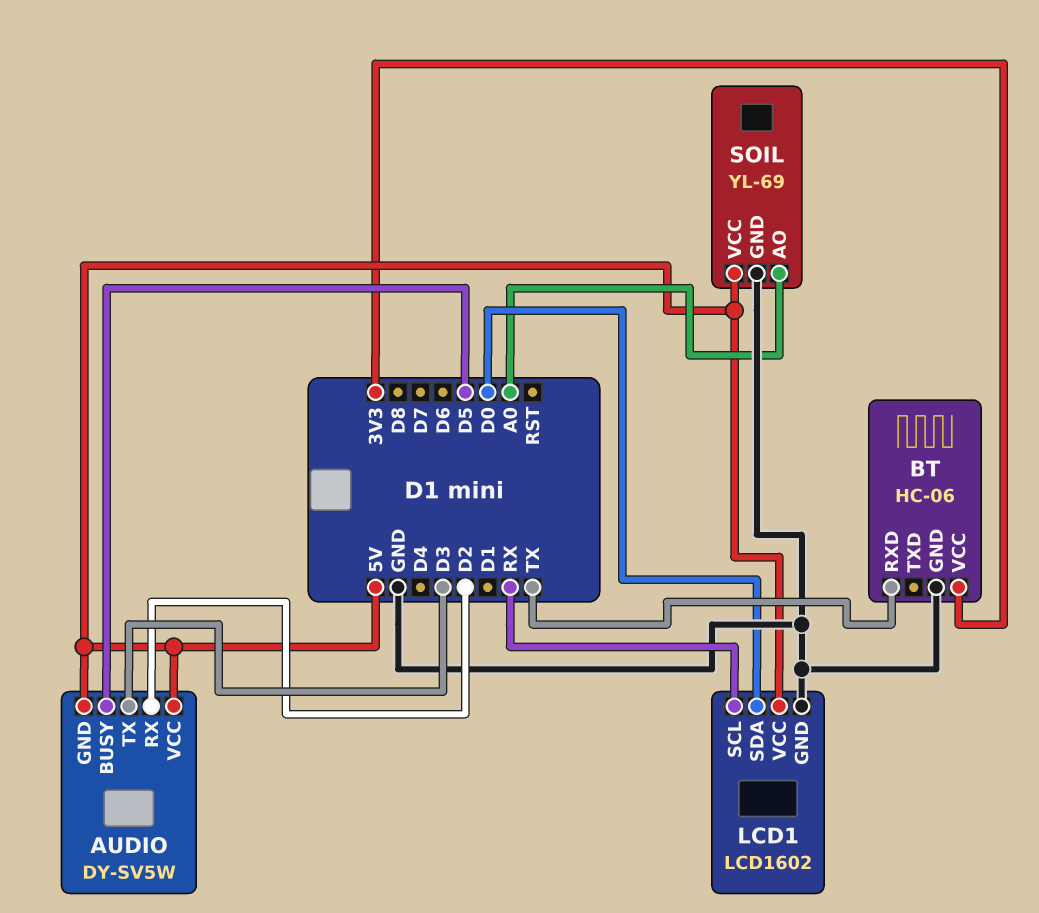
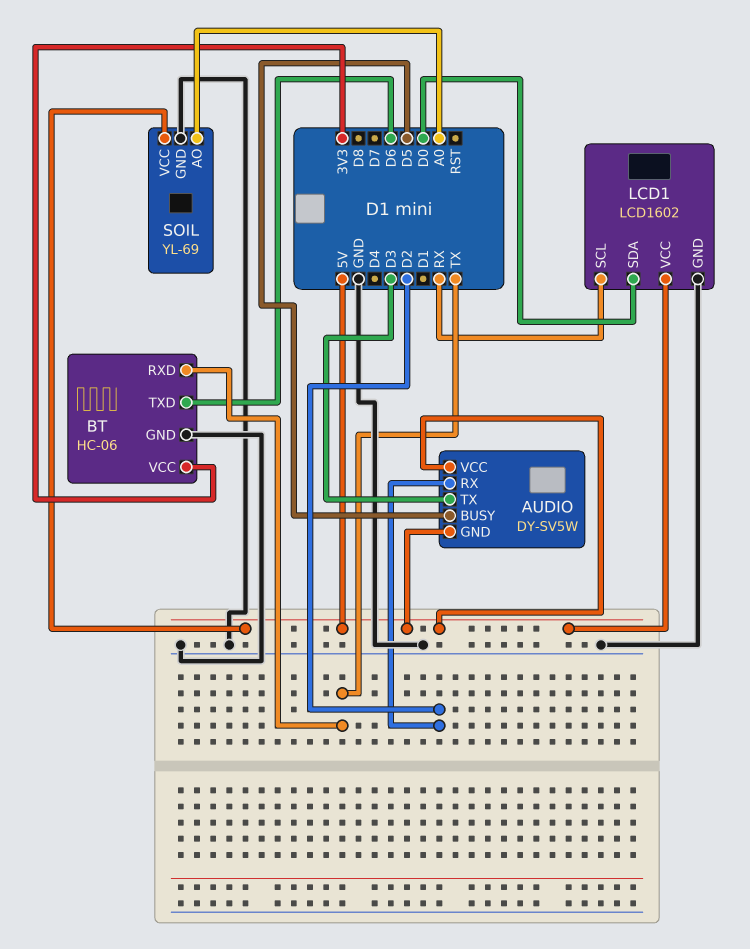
BT pin TXD: none -> D6

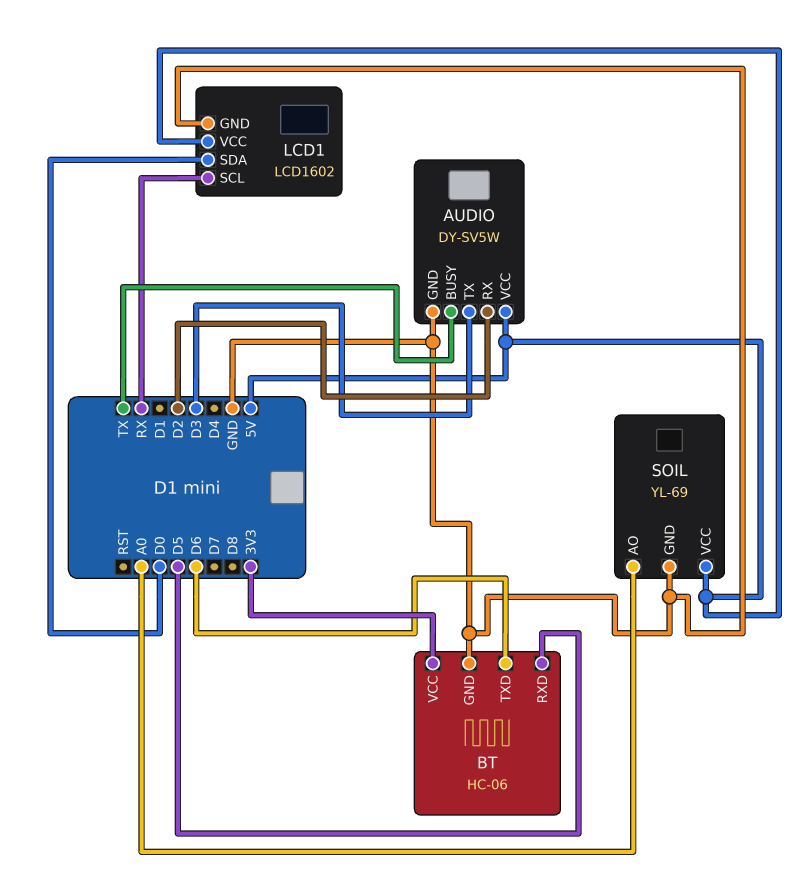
AUDIO pin BUSY: D5 -> TX
AUDIO pin GND: 5V -> GND
BT pin RXD: TX -> D5

